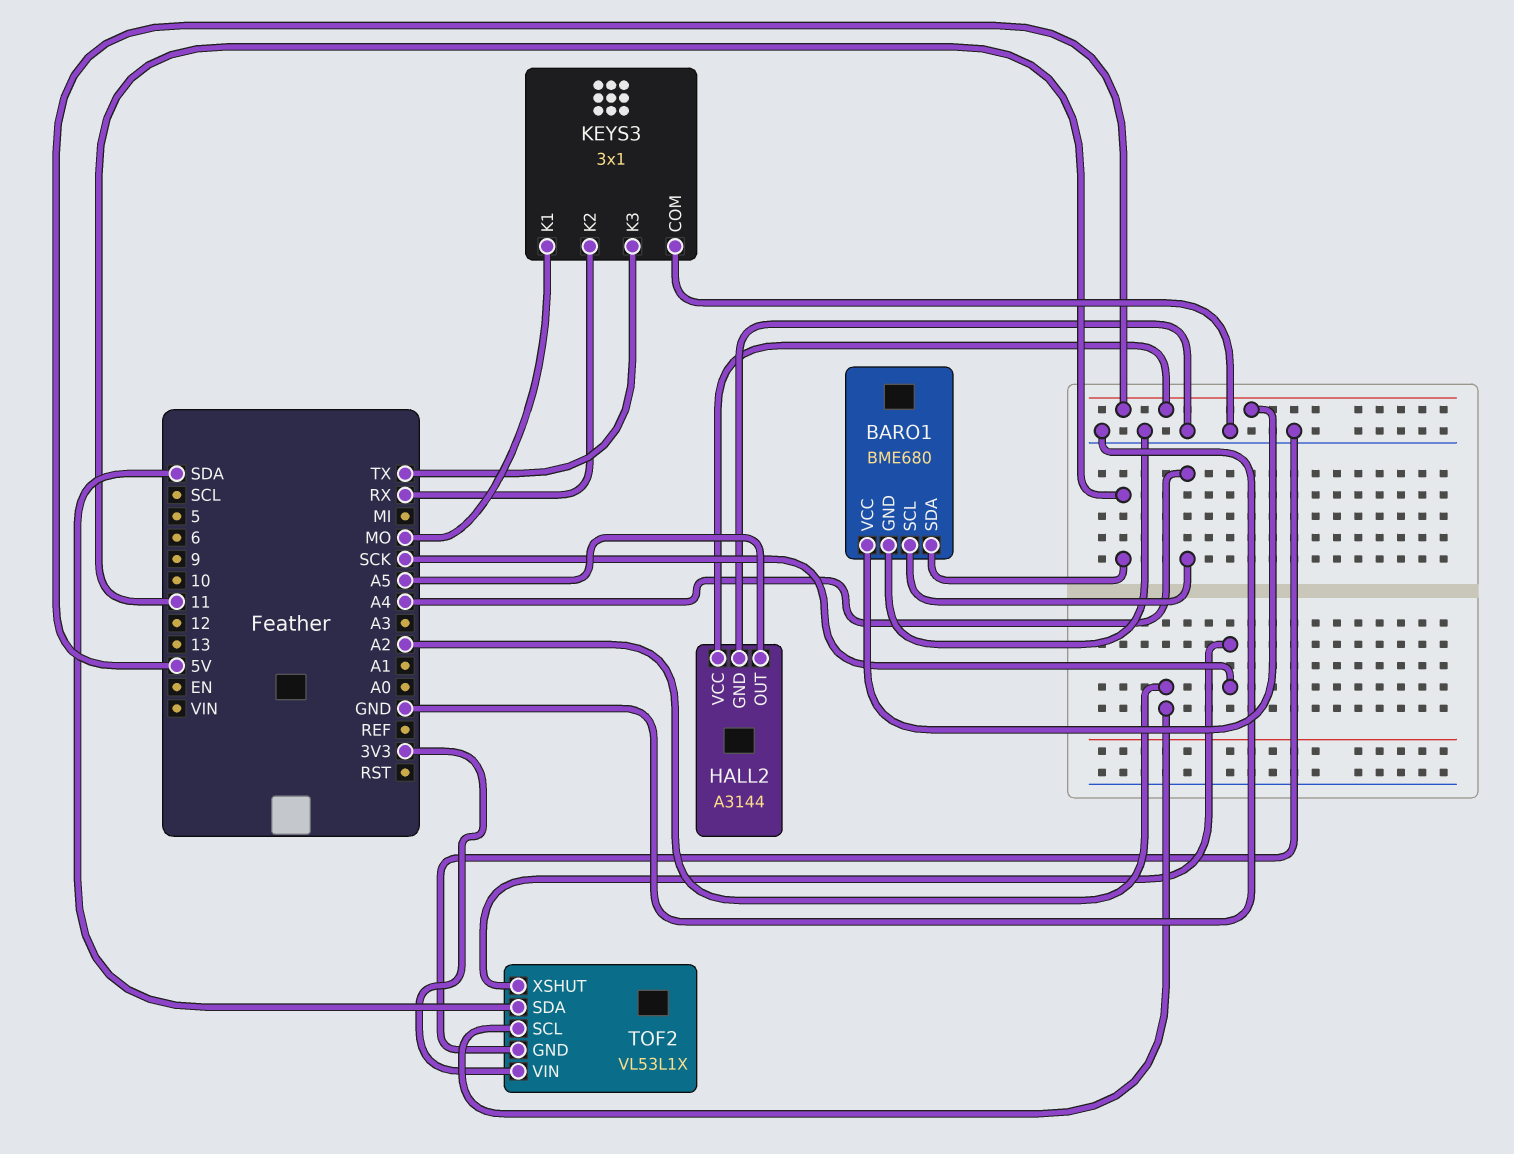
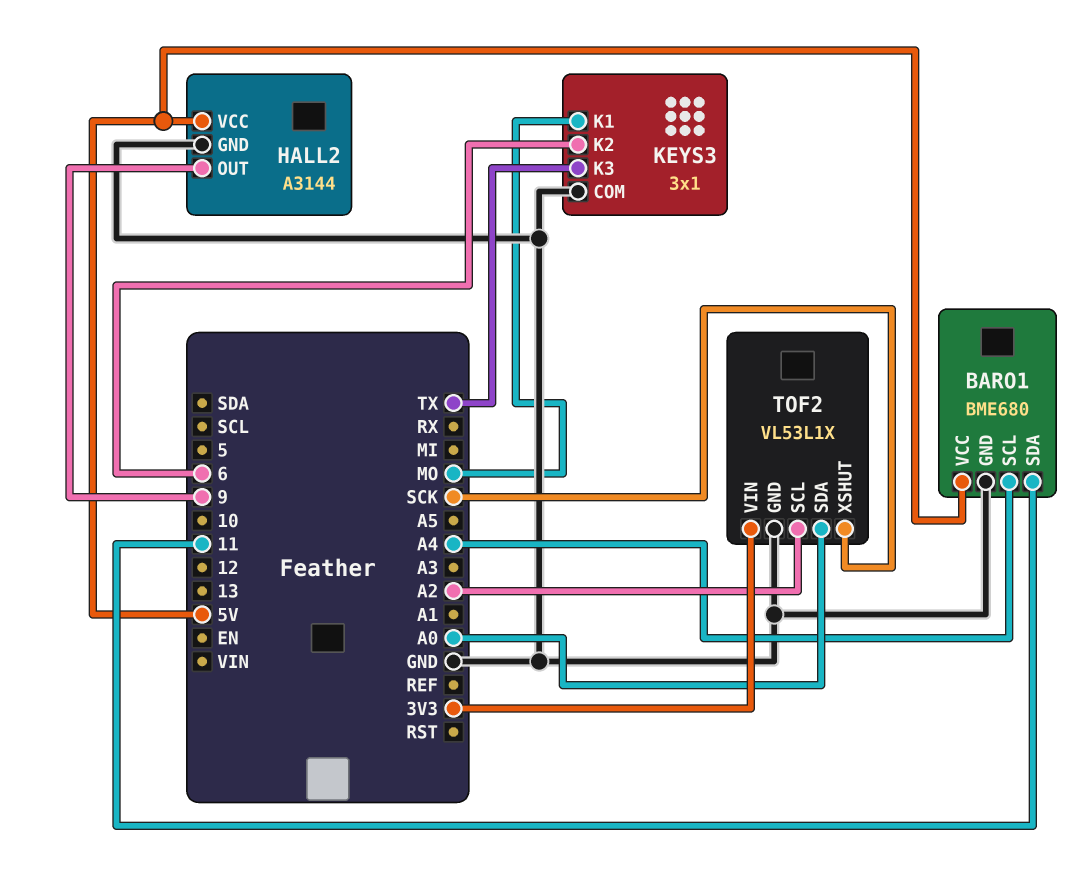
HALL2 pin OUT: A5 -> 9
KEYS3 pin K2: RX -> 6
TOF2 pin SDA: SDA -> A0

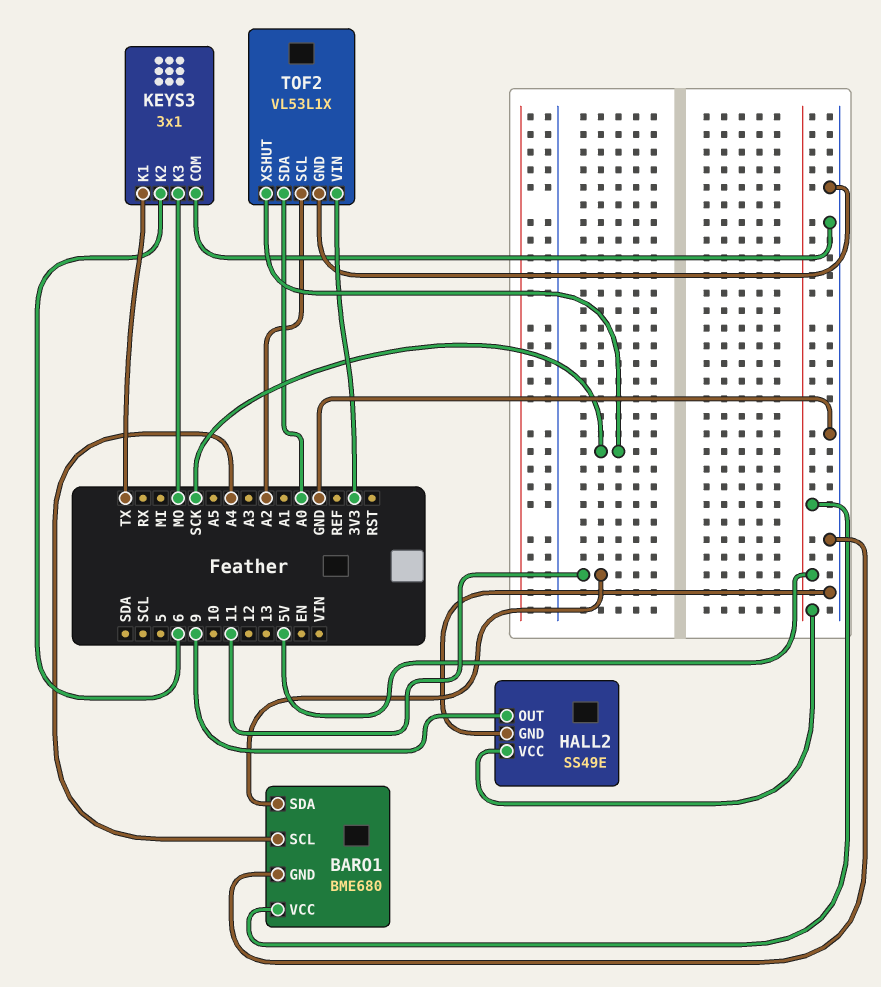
HALL2: A3144 -> SS49E
KEYS3 pin K1: MO -> TX
KEYS3 pin K3: TX -> MO

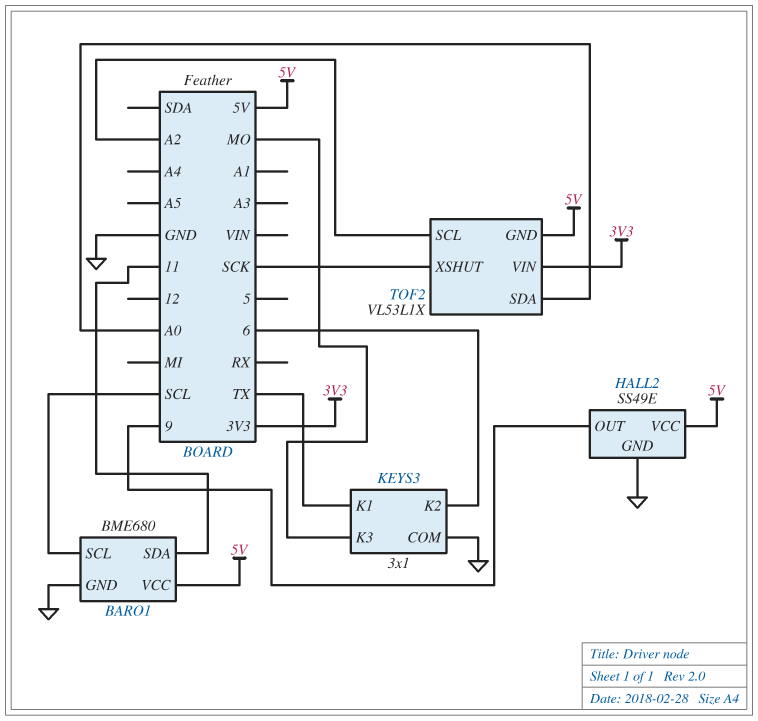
BARO1 pin SCL: A4 -> SCL
TOF2 pin GND: GND -> 5V

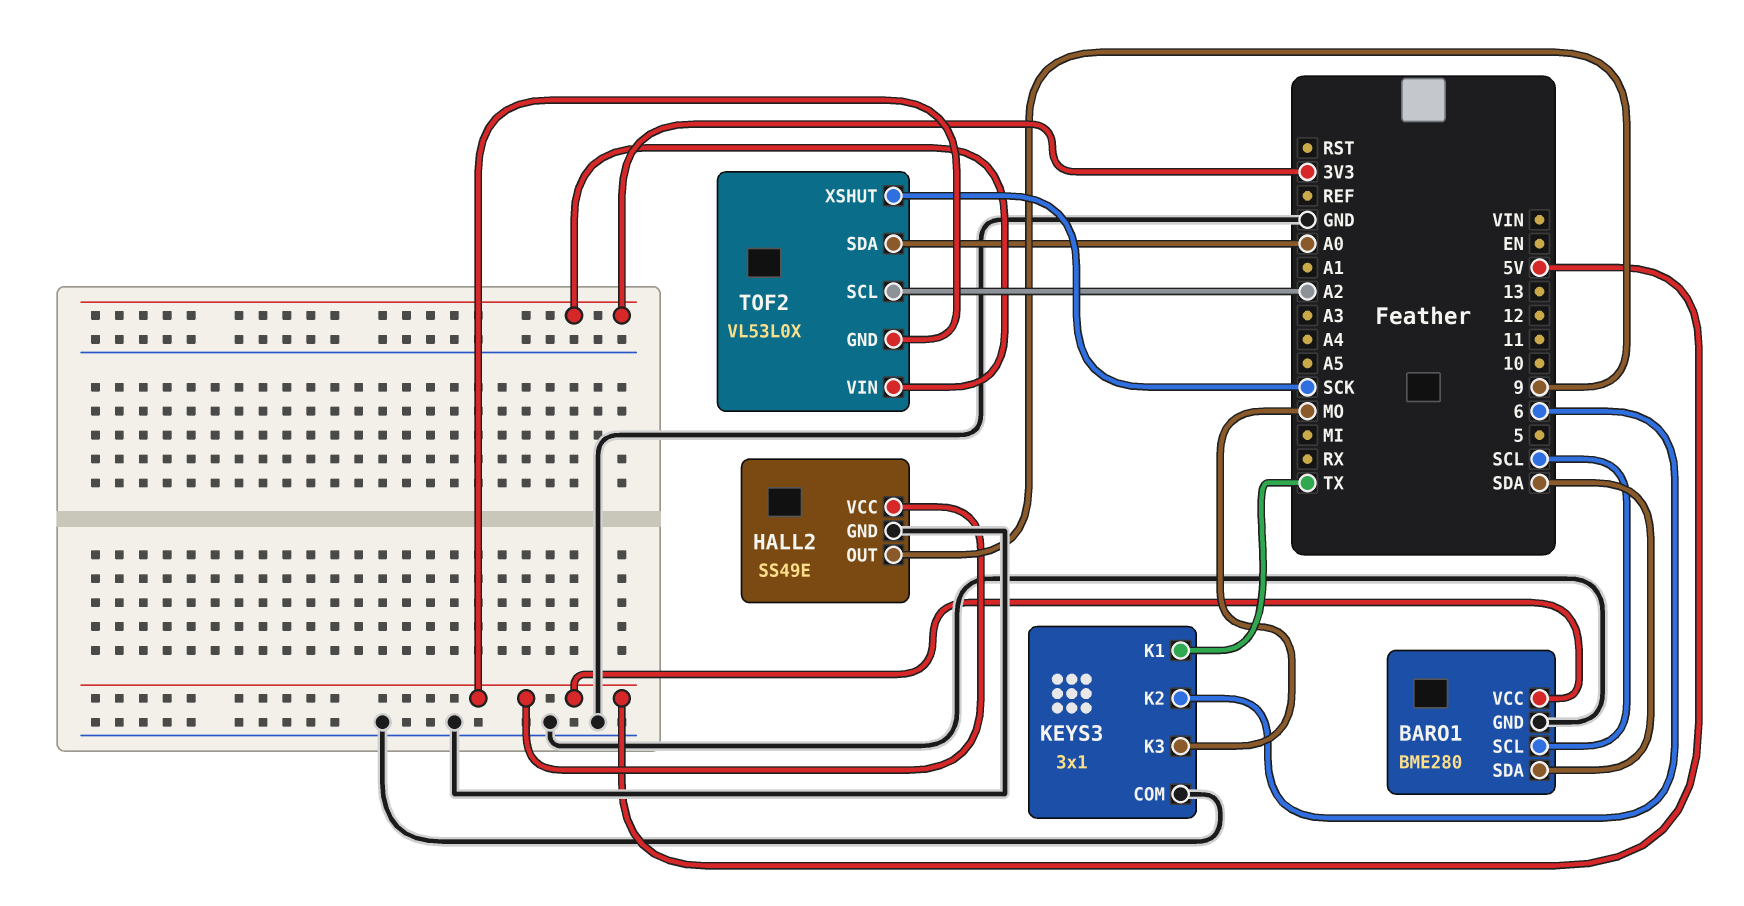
BARO1: BME680 -> BME280
BARO1 pin SDA: 11 -> SDA
TOF2: VL53L1X -> VL53L0X

